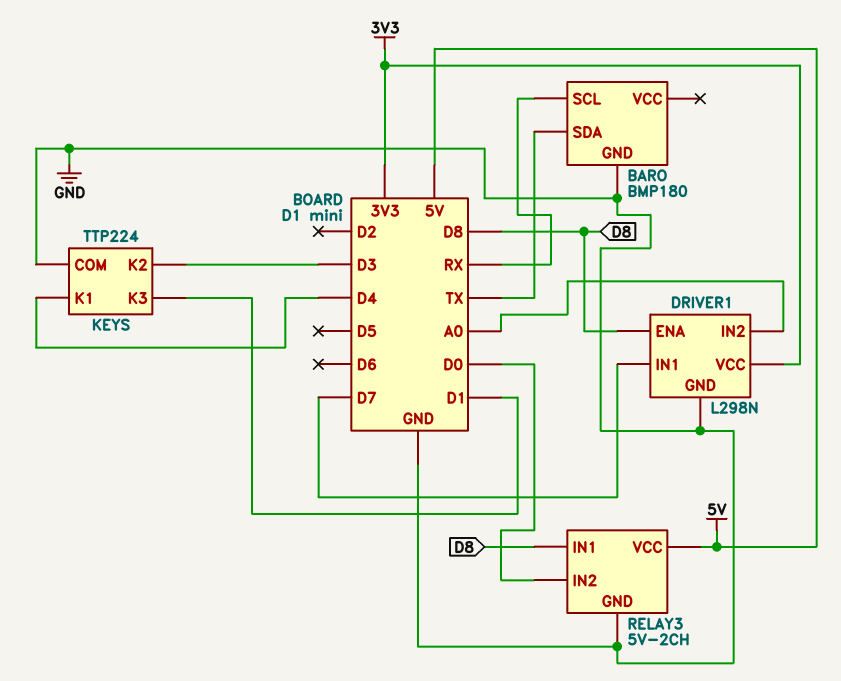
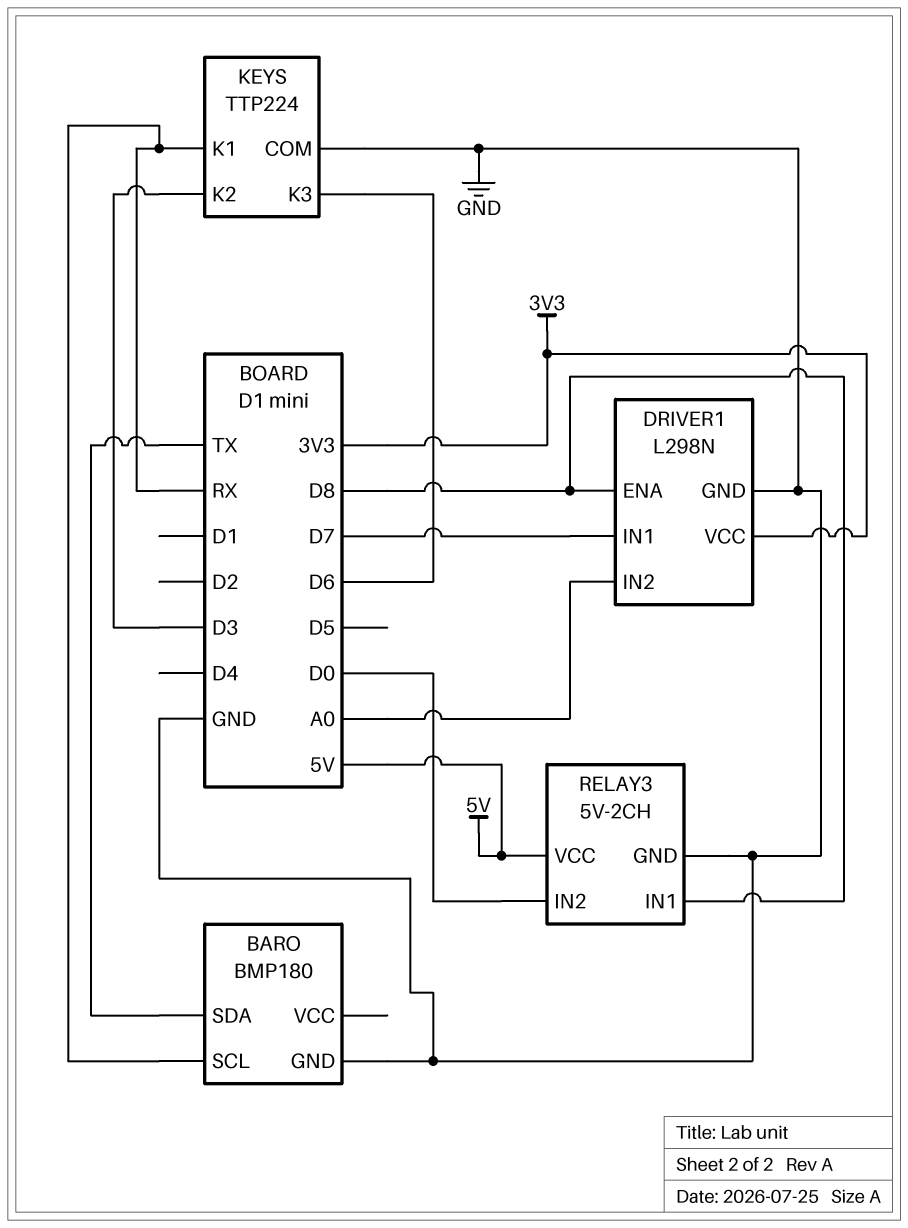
KEYS pin K1: D4 -> RX
KEYS pin K3: D1 -> D6

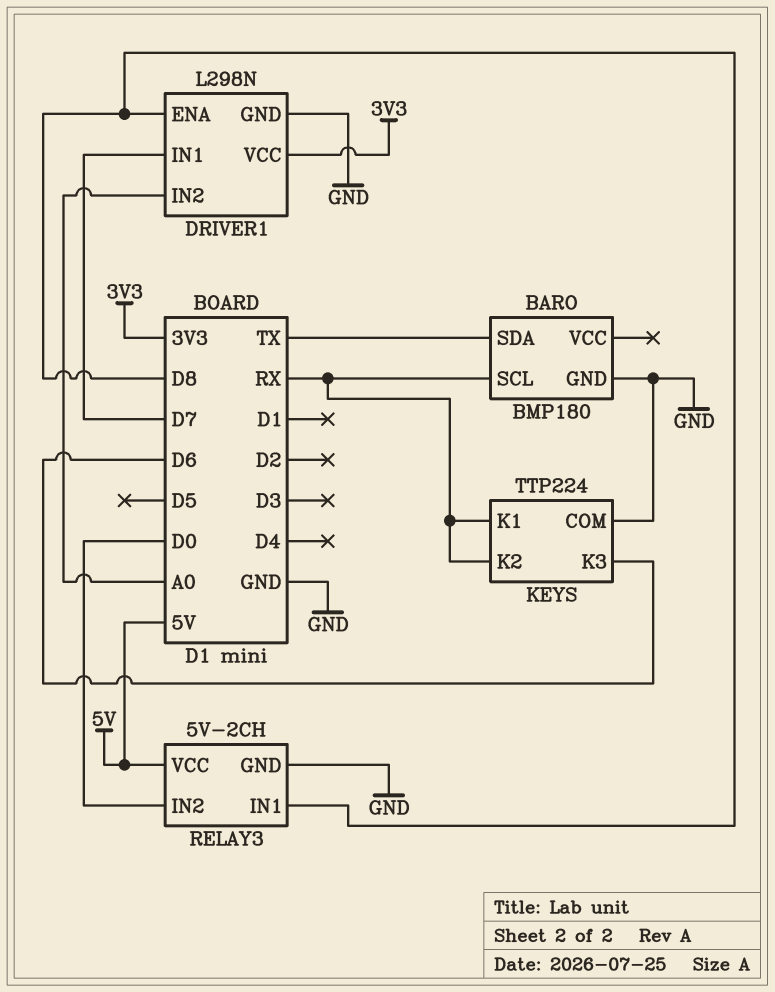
KEYS pin K2: D3 -> RX

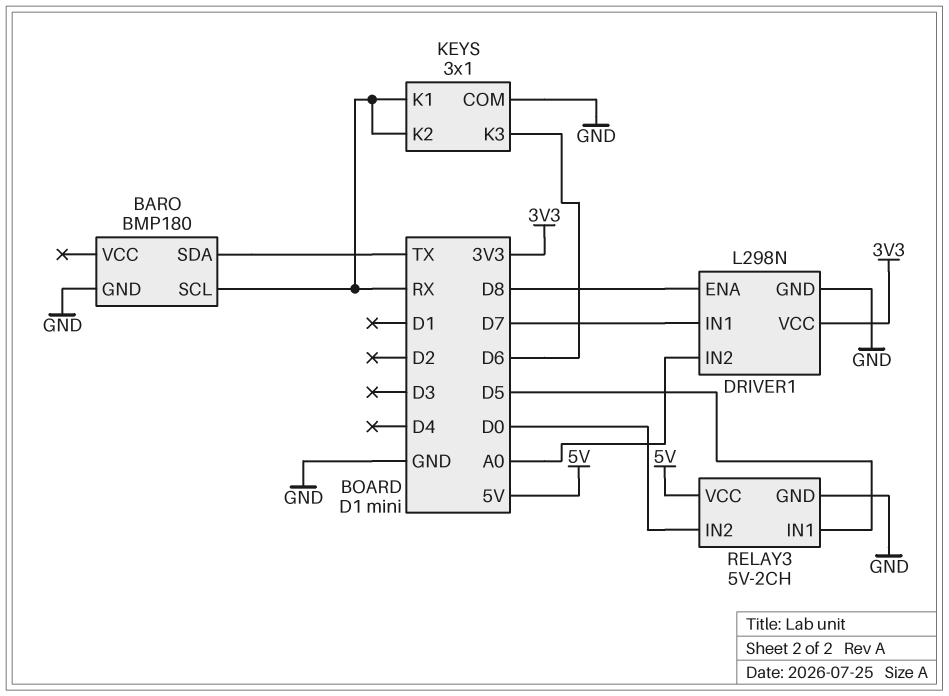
KEYS: TTP224 -> 3x1
RELAY3 pin IN1: D8 -> D5

